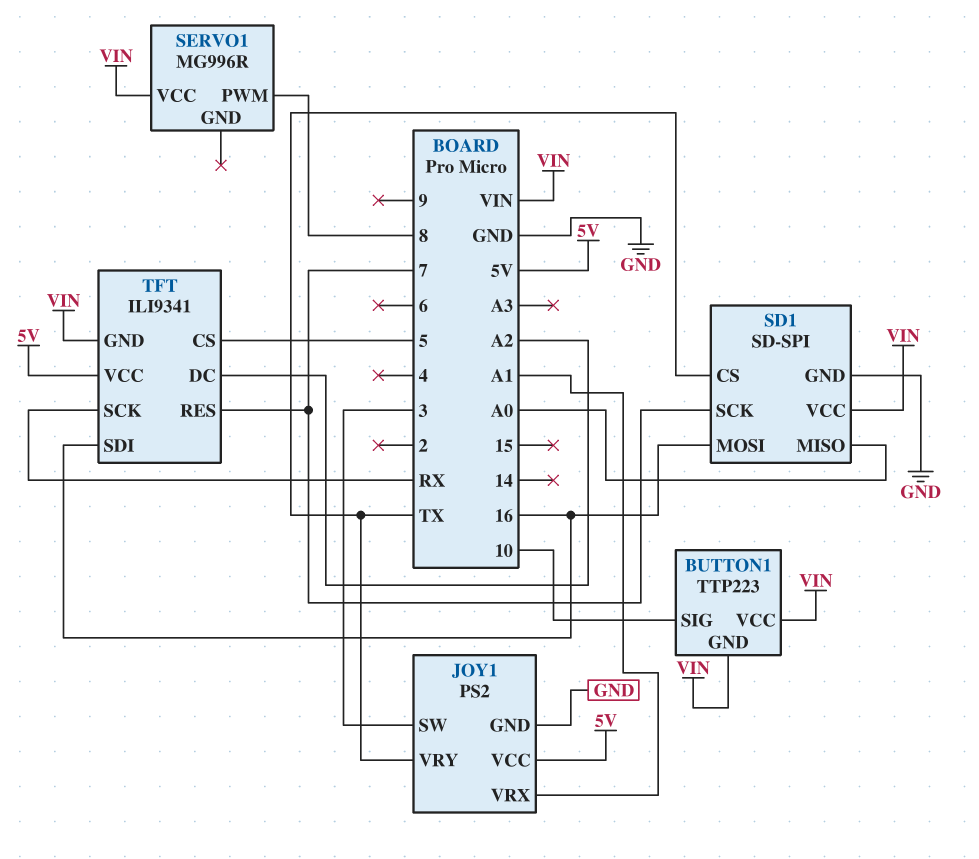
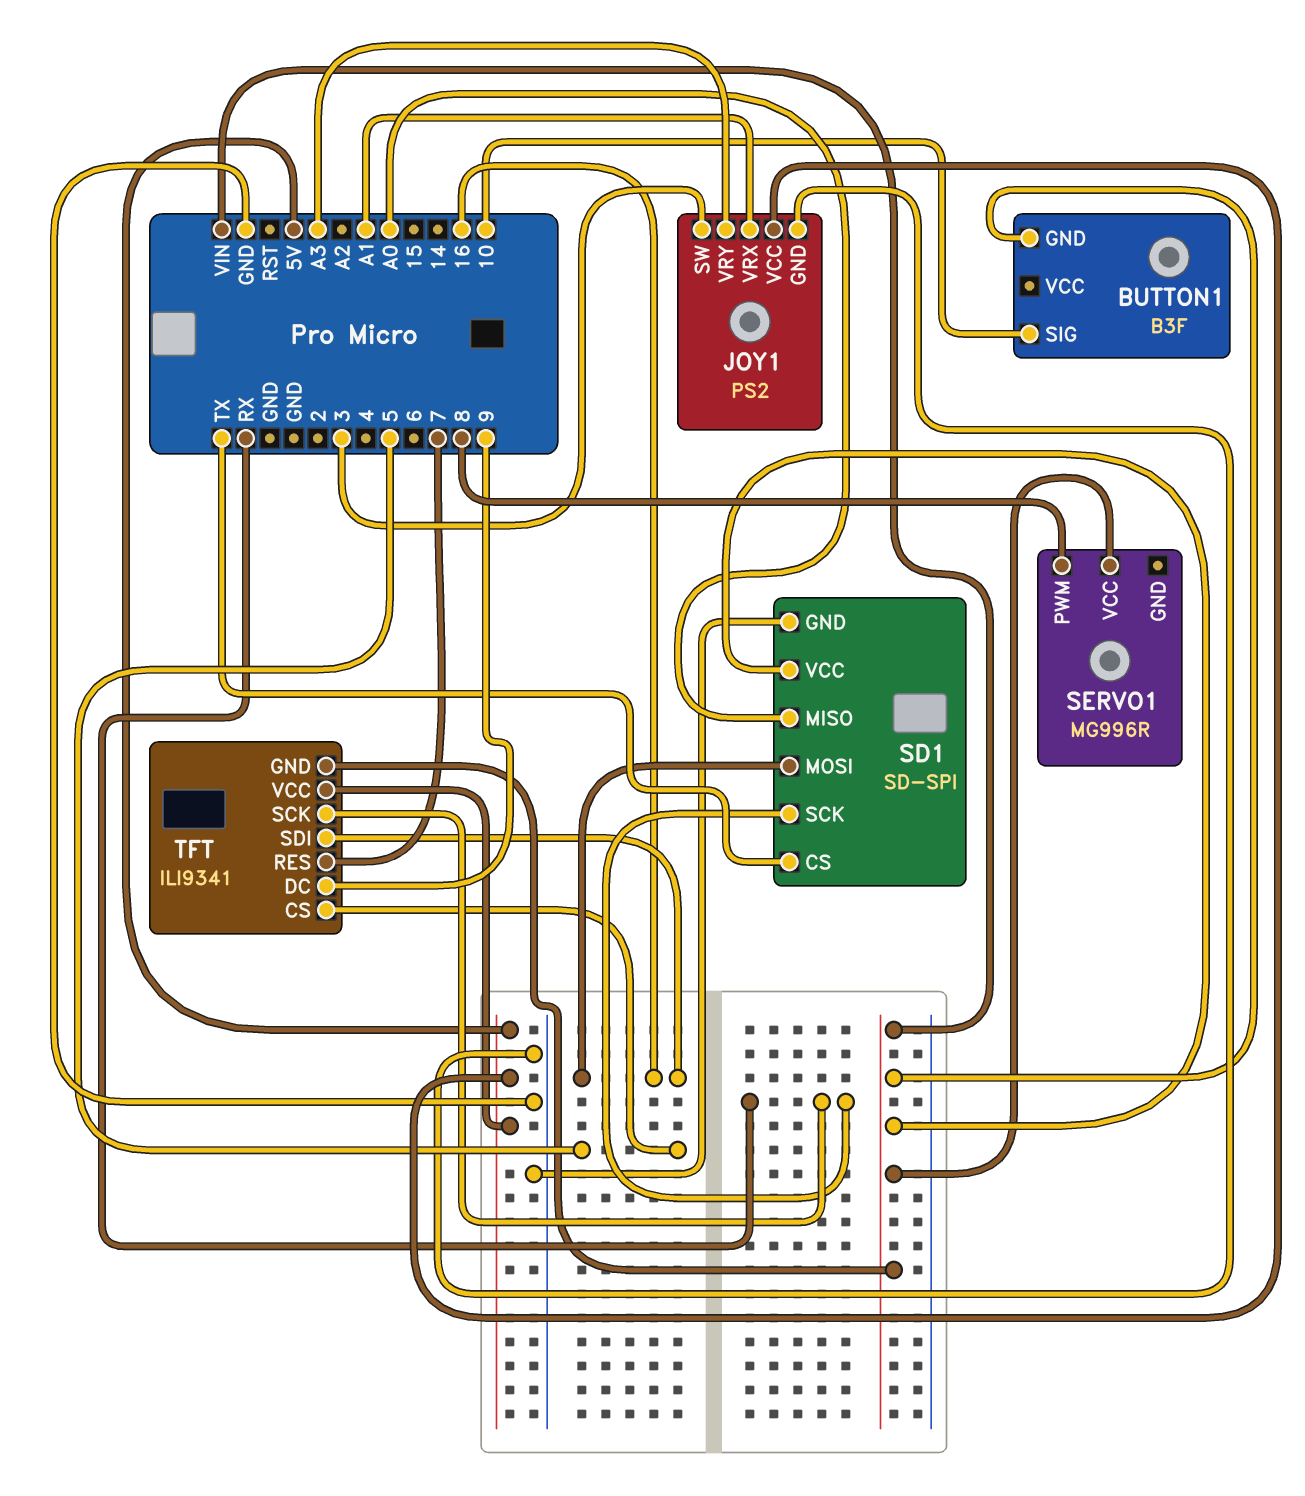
BUTTON1: TTP223 -> B3F
BUTTON1 pin VCC: VIN -> none
JOY1 pin VRY: TX -> A3
SD1 pin SCK: 7 -> RX
TFT pin DC: A2 -> 9

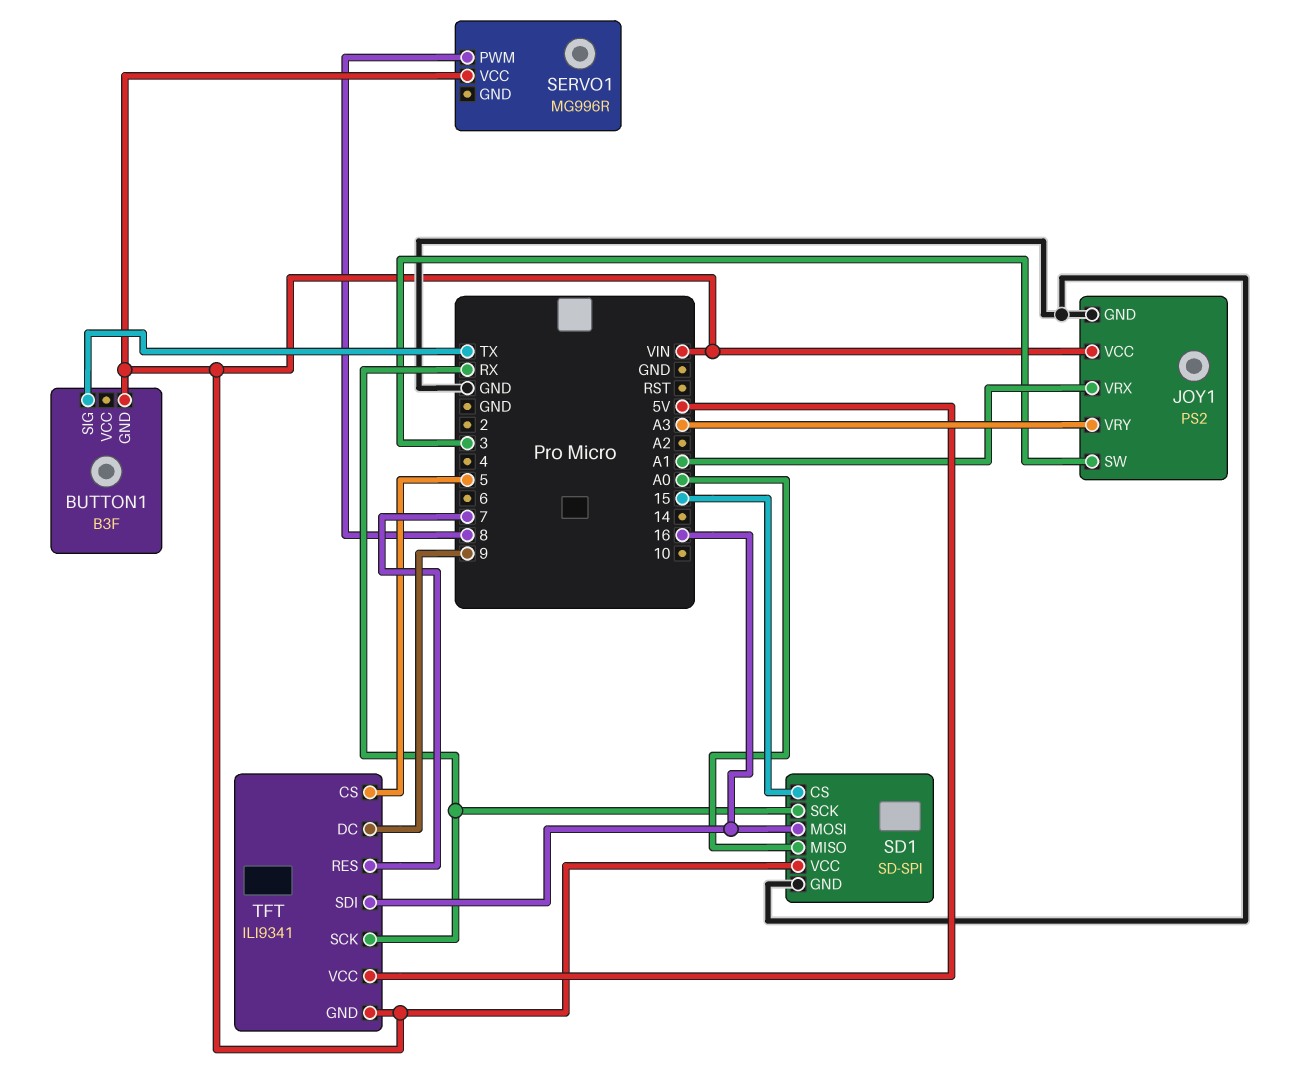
BUTTON1 pin SIG: 10 -> TX
JOY1 pin VCC: 5V -> VIN
SD1 pin CS: TX -> 15

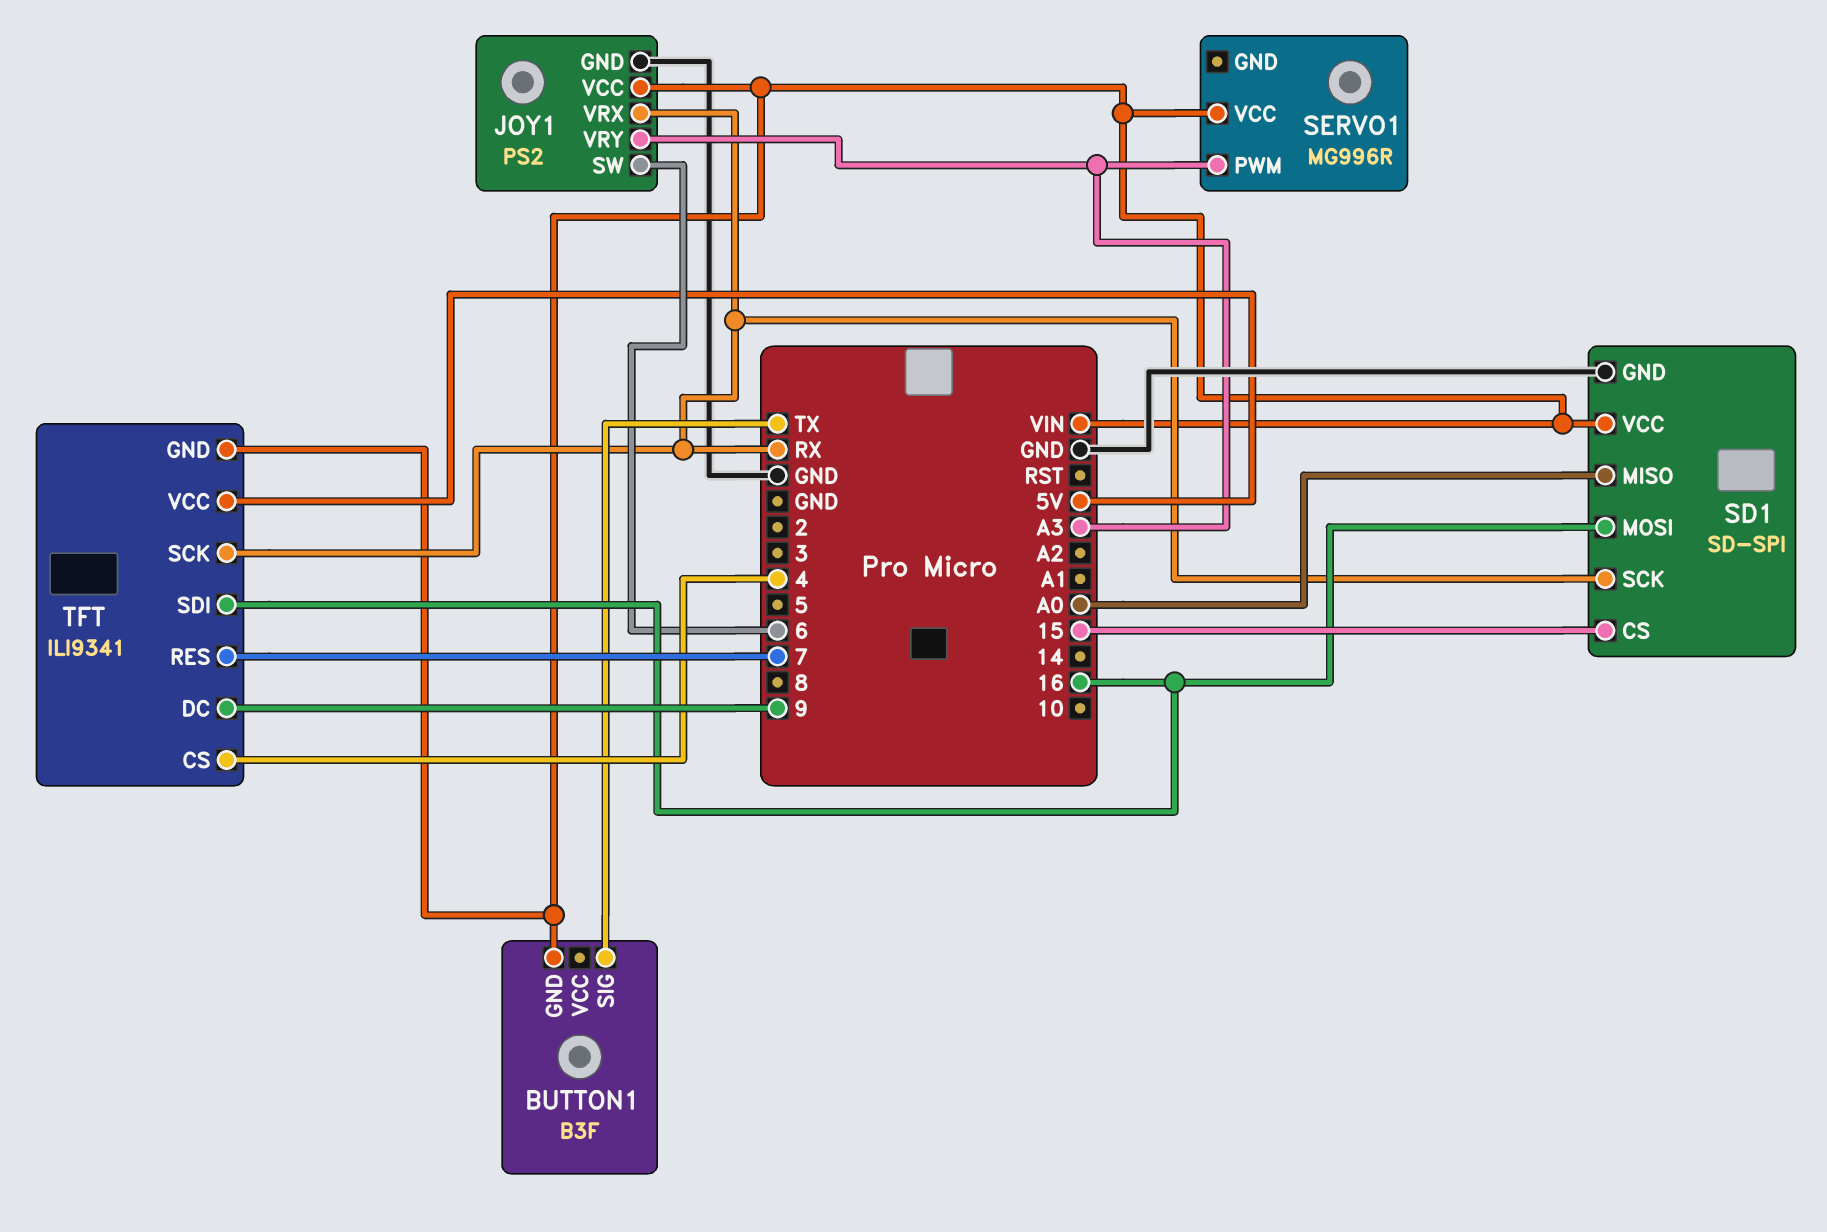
JOY1 pin SW: 3 -> 6
JOY1 pin VRX: A1 -> RX
SERVO1 pin PWM: 8 -> A3
TFT pin CS: 5 -> 4

